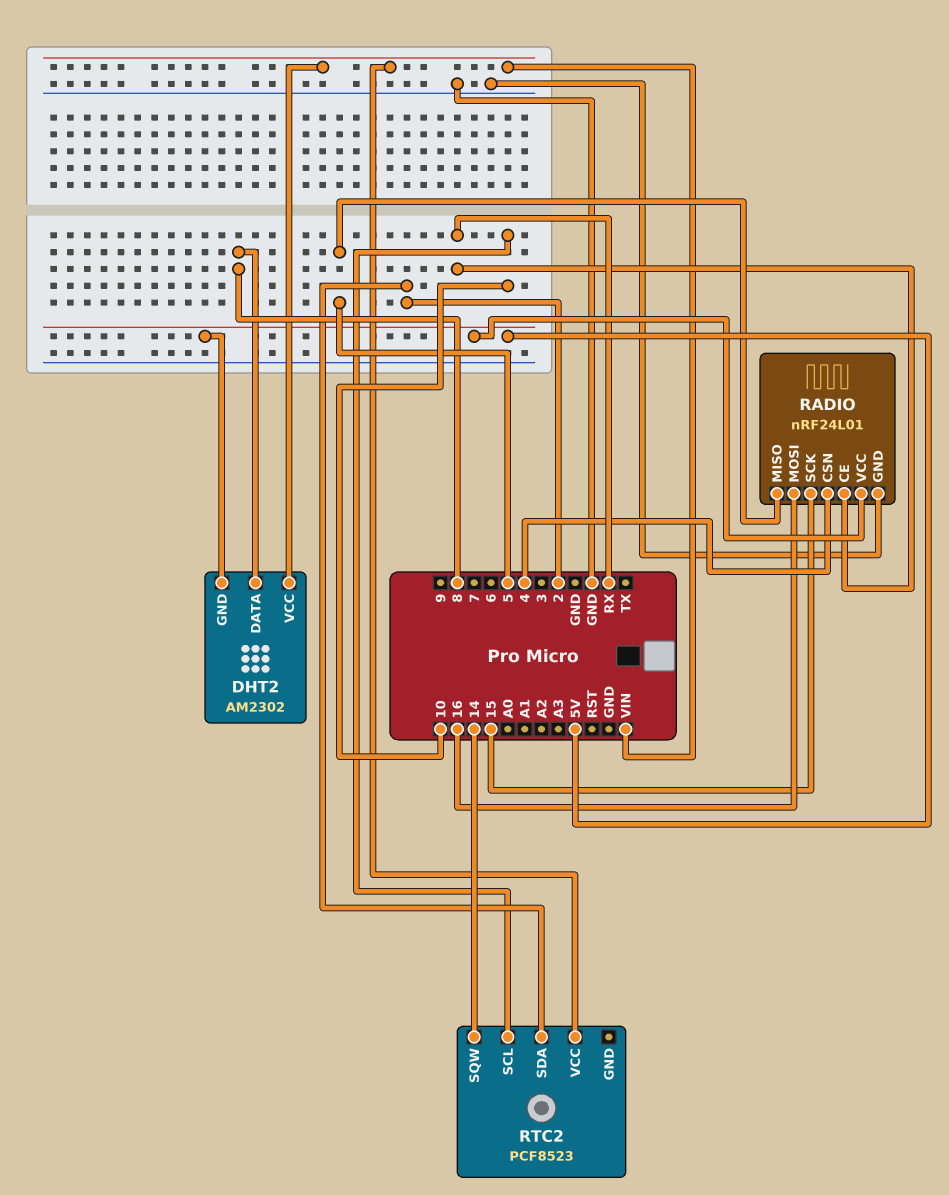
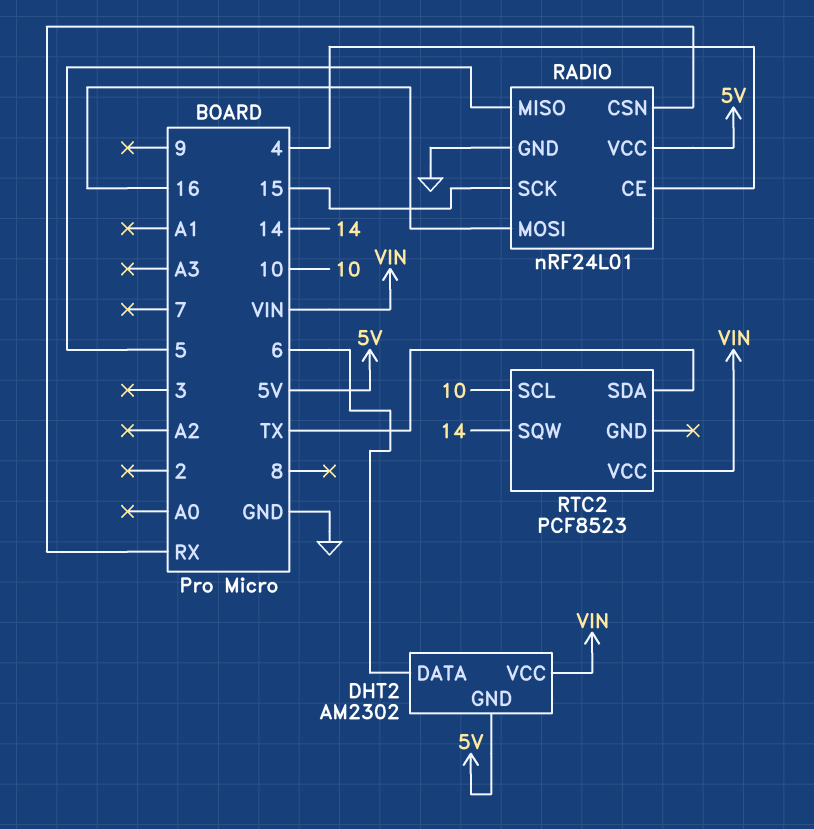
DHT2 pin DATA: 8 -> 6
RADIO pin CE: RX -> 4
RADIO pin CSN: 4 -> RX
RTC2 pin SDA: 2 -> TX

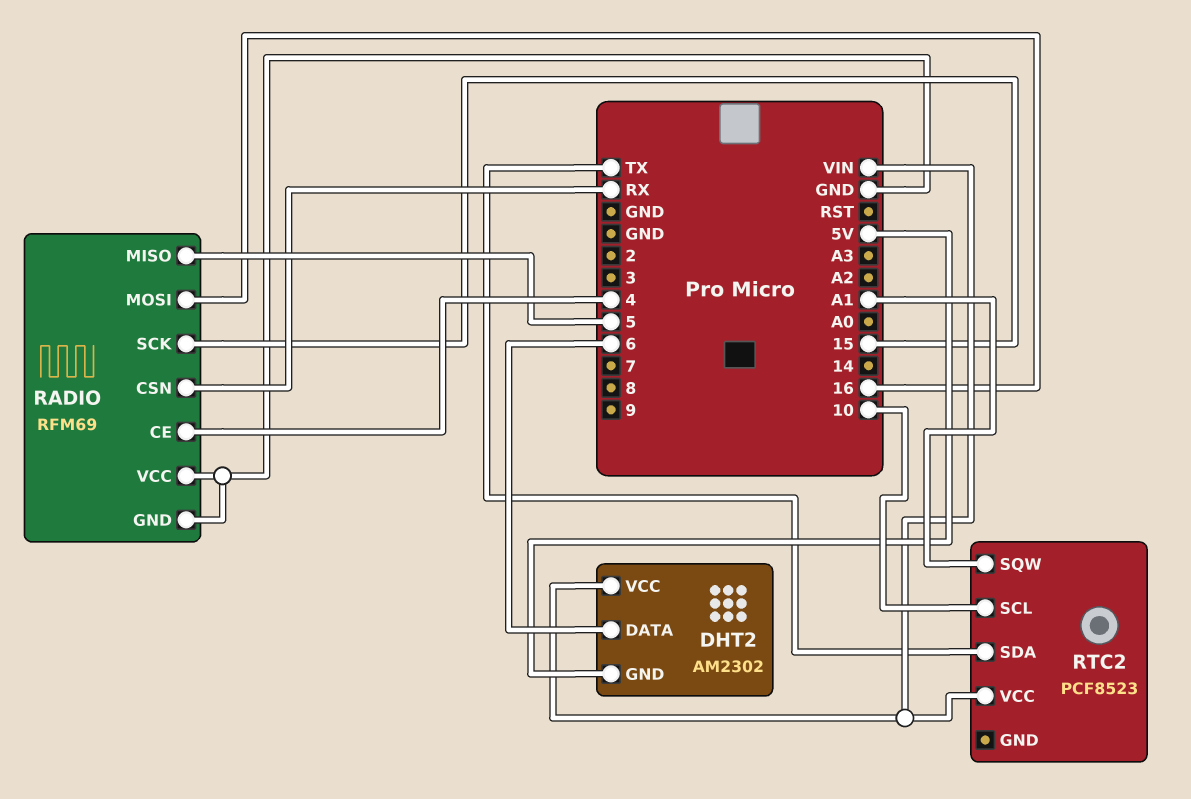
RADIO: nRF24L01 -> RFM69
RADIO pin VCC: 5V -> GND
RTC2 pin SQW: 14 -> A1

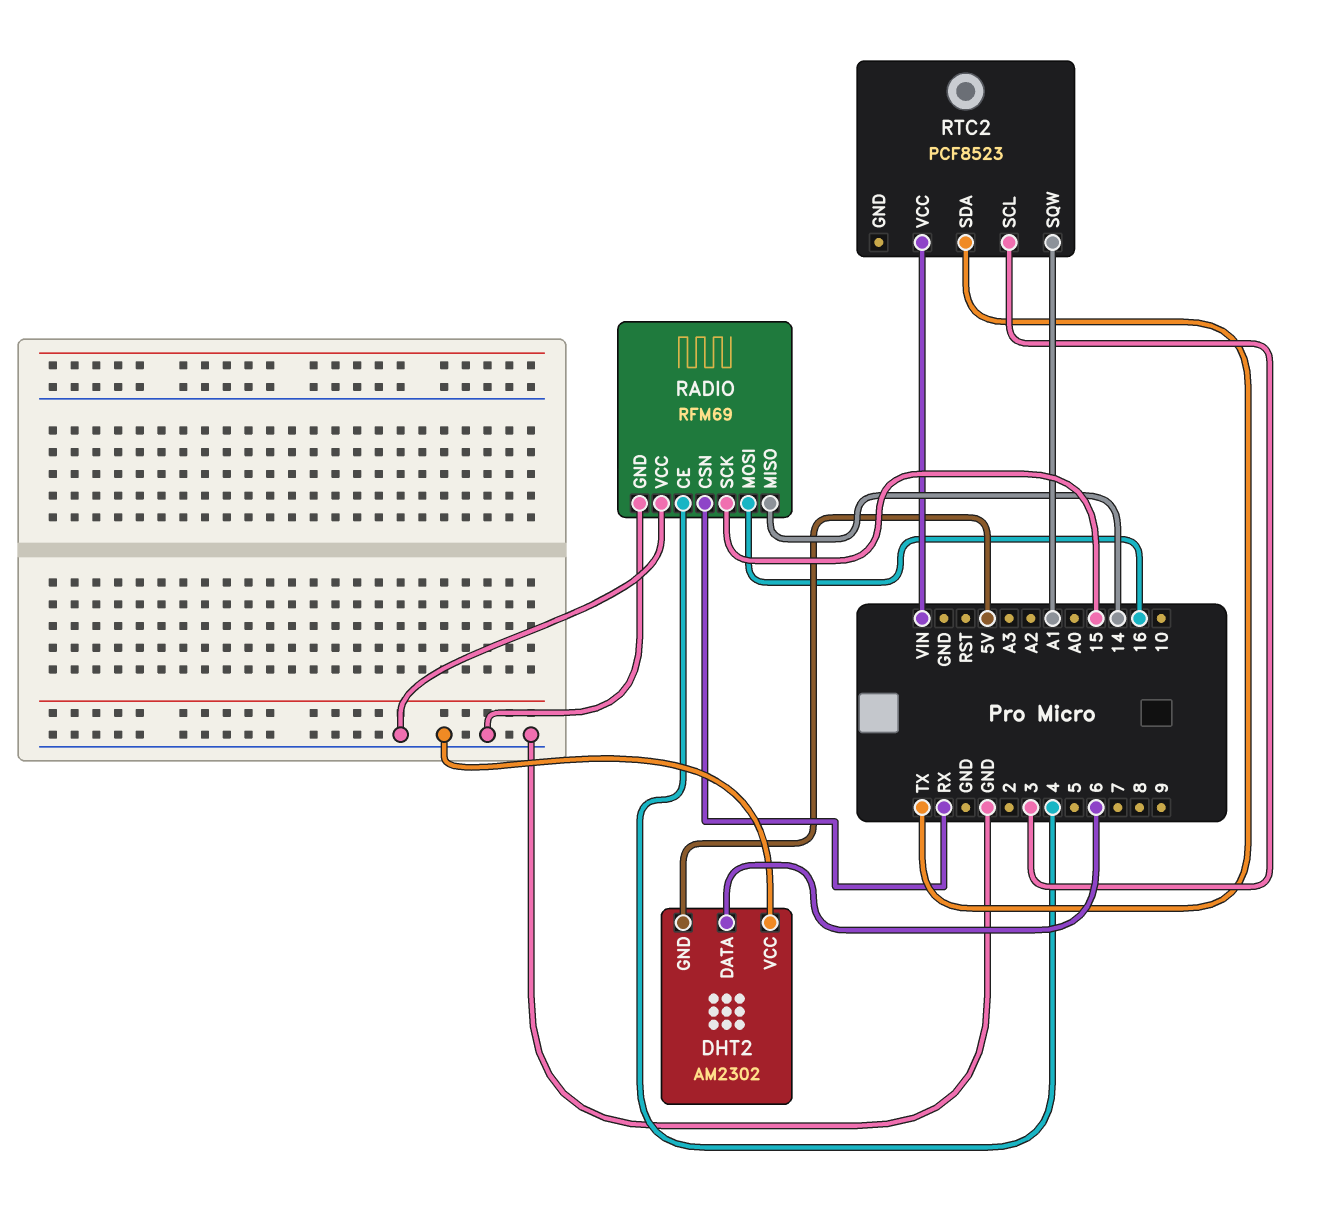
DHT2 pin VCC: VIN -> GND
RADIO pin MISO: 5 -> 14
RTC2 pin SCL: 10 -> 3

